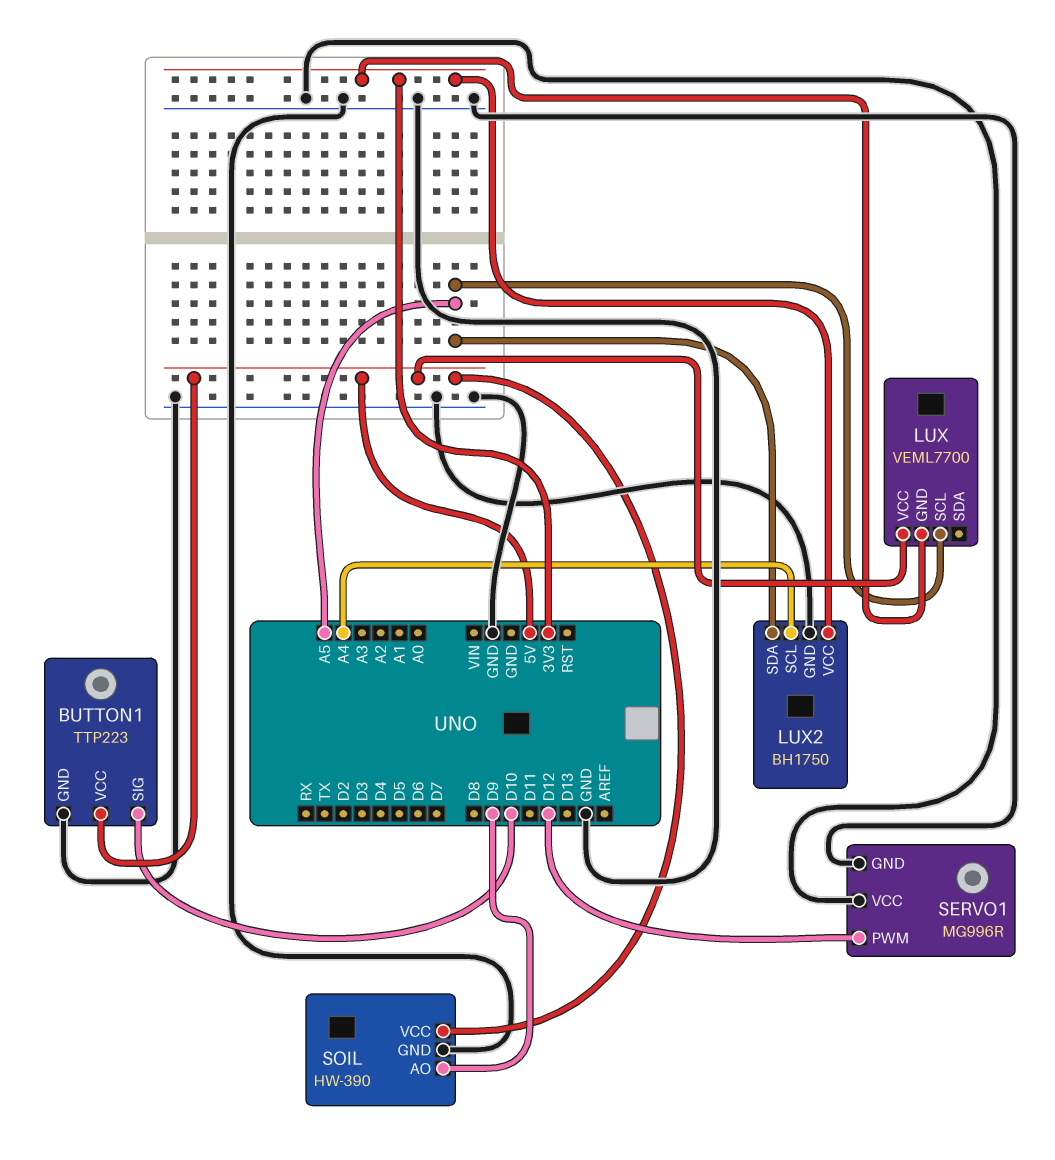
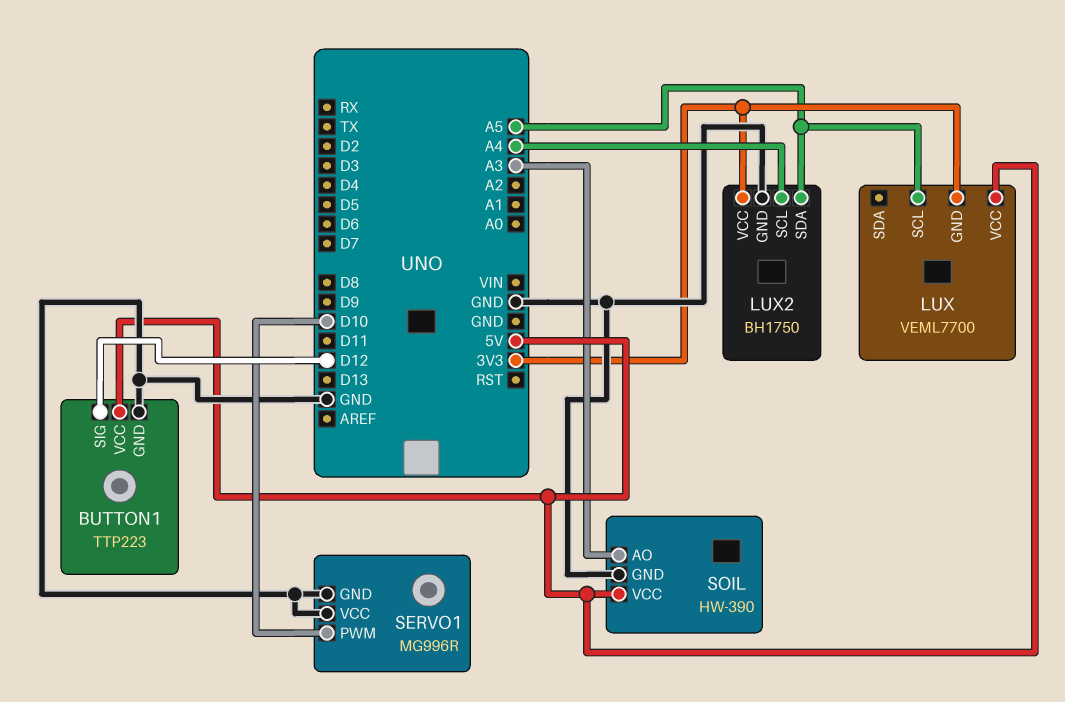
BUTTON1 pin SIG: D10 -> D12
SERVO1 pin PWM: D12 -> D10
SOIL pin AO: D9 -> A3

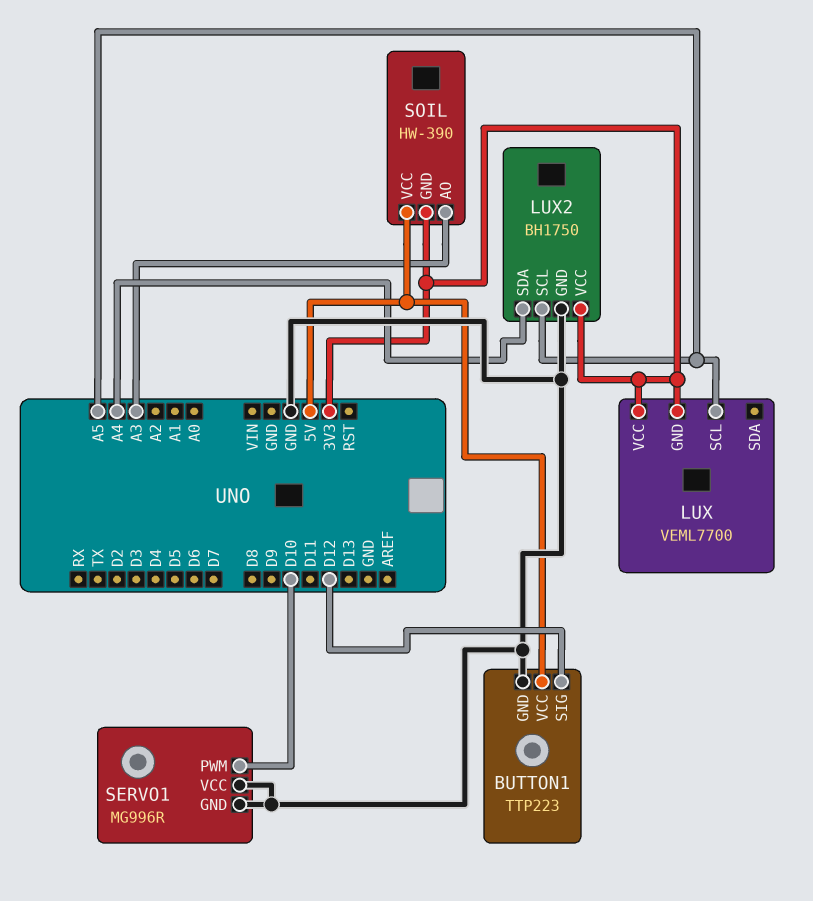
LUX pin VCC: 5V -> 3V3
LUX2 pin SCL: A4 -> A5
LUX2 pin SDA: A5 -> A4
SOIL pin GND: GND -> 3V3

